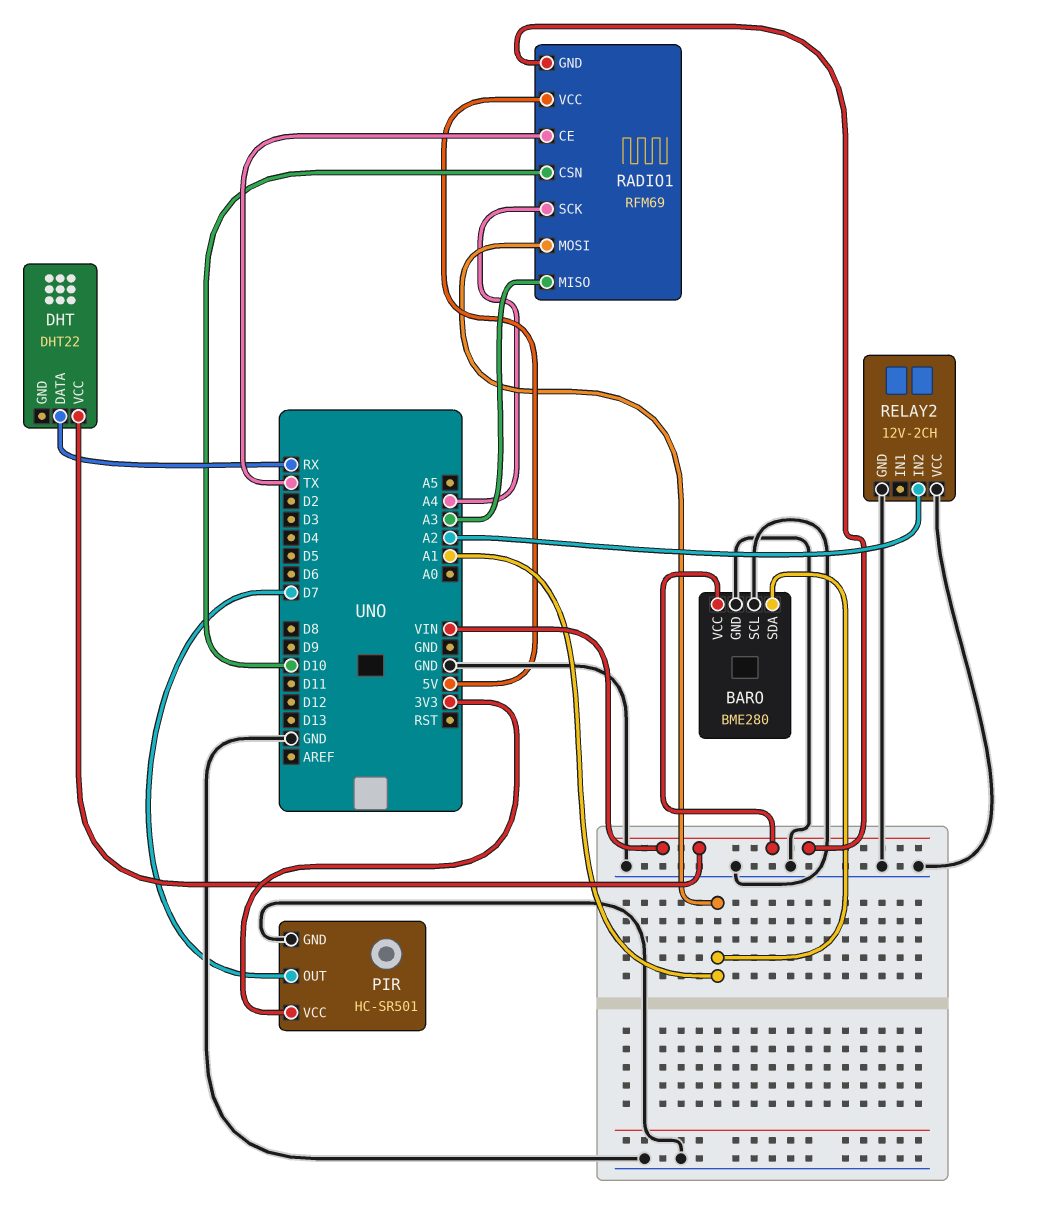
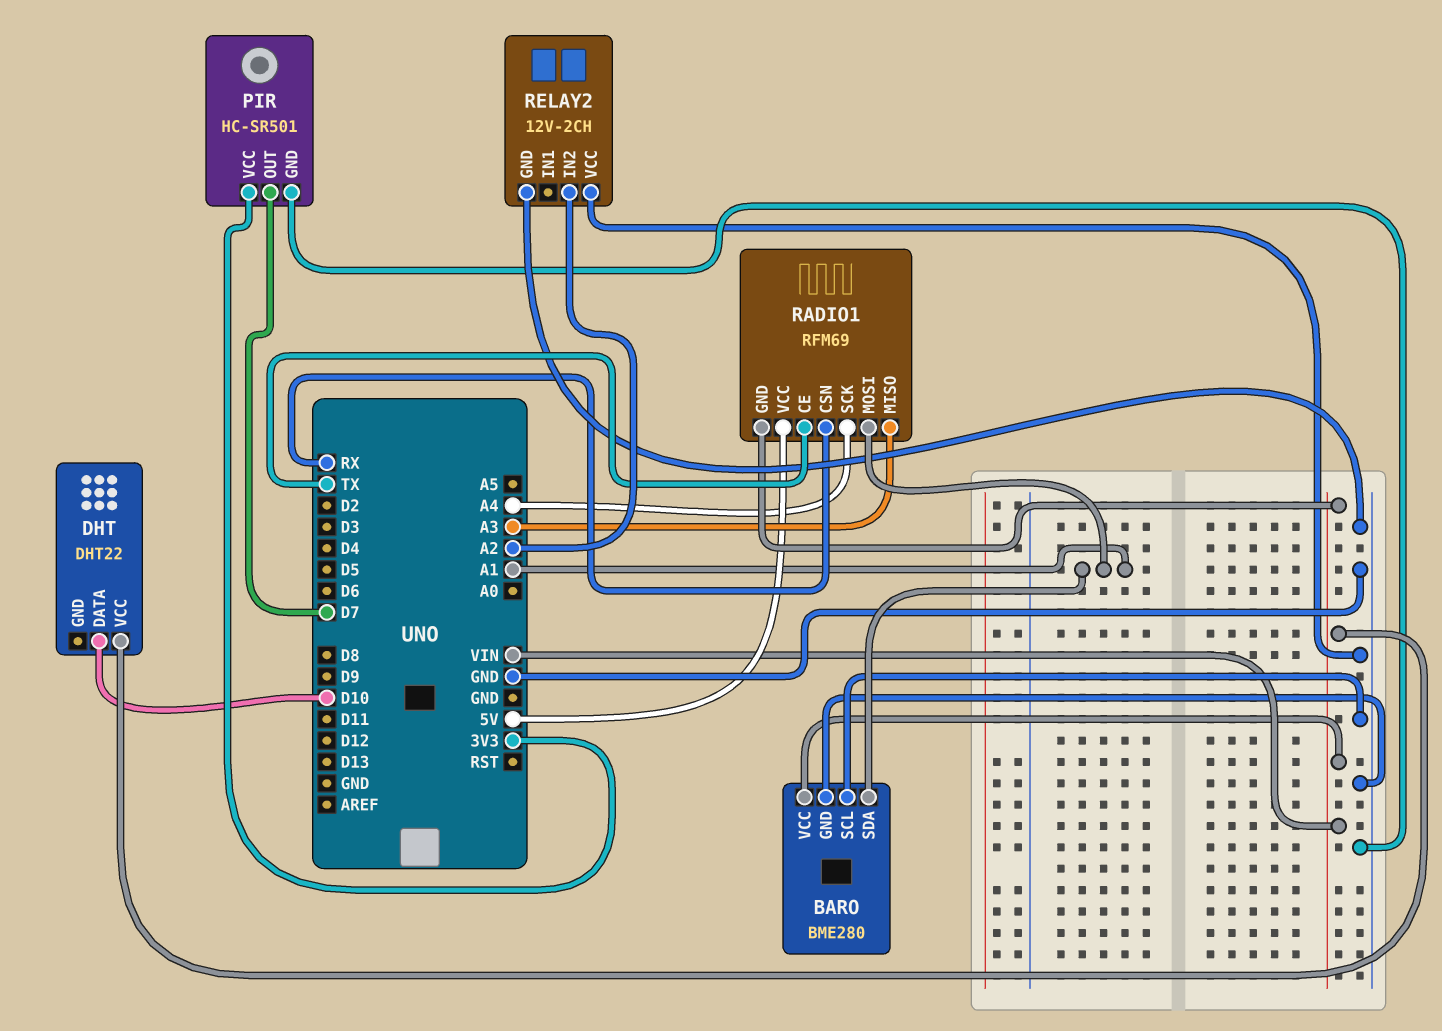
DHT pin DATA: RX -> D10
RADIO1 pin CSN: D10 -> RX

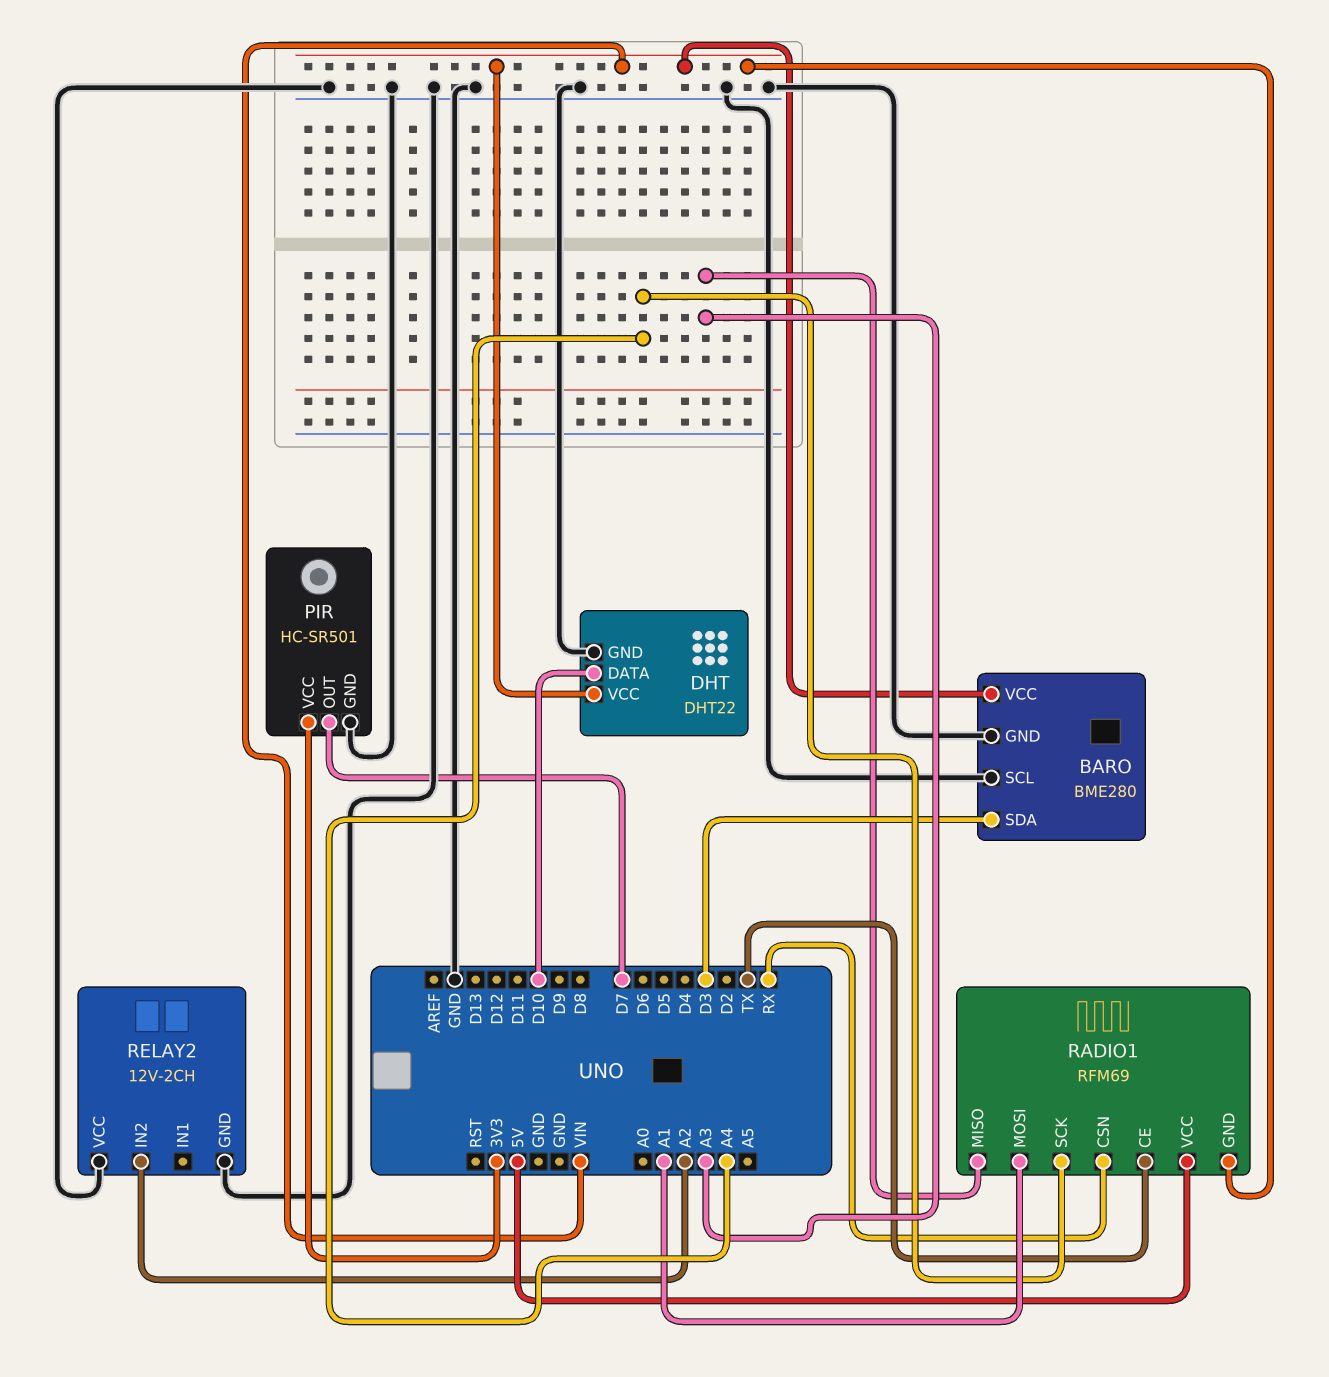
BARO pin SDA: A1 -> D3
DHT pin GND: none -> GND

